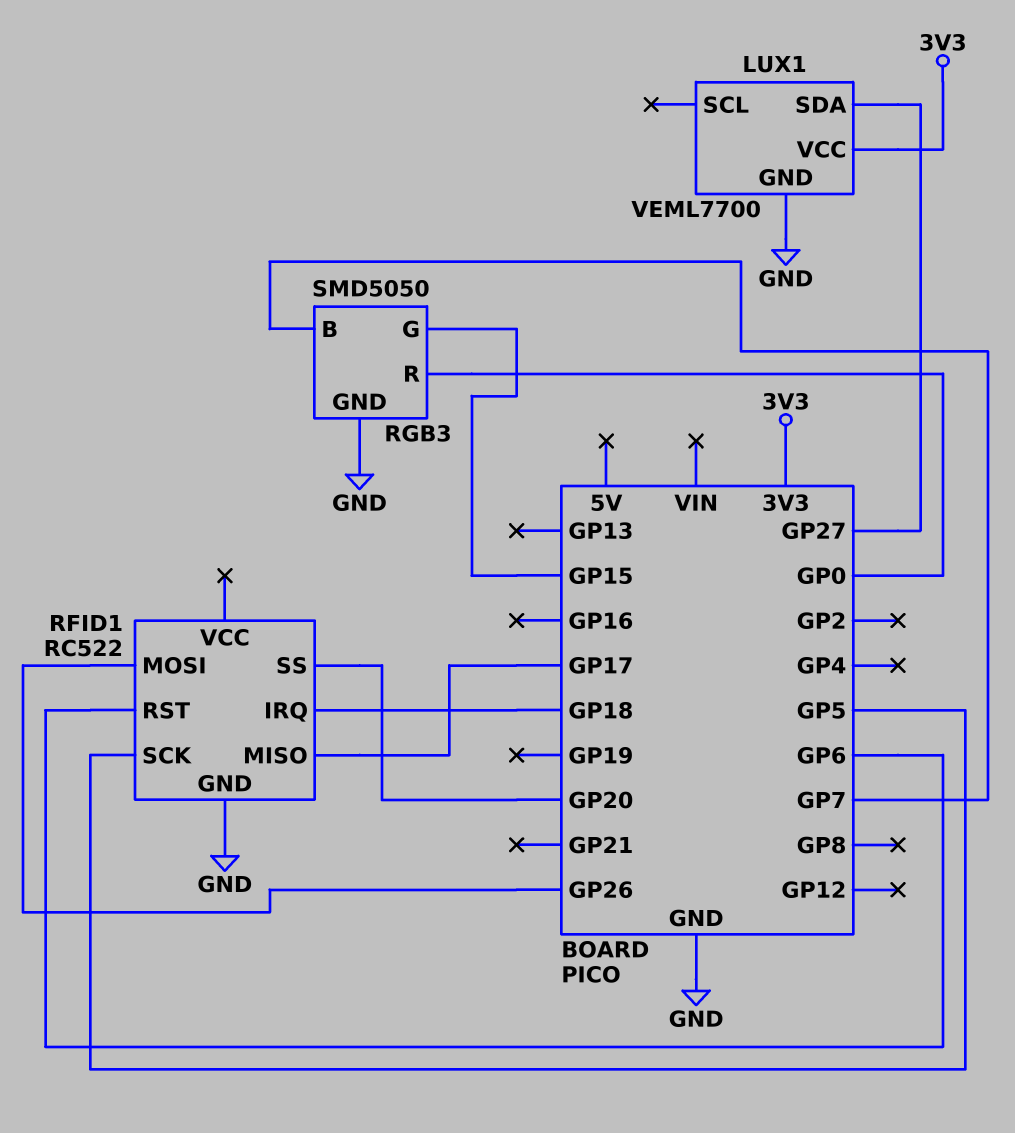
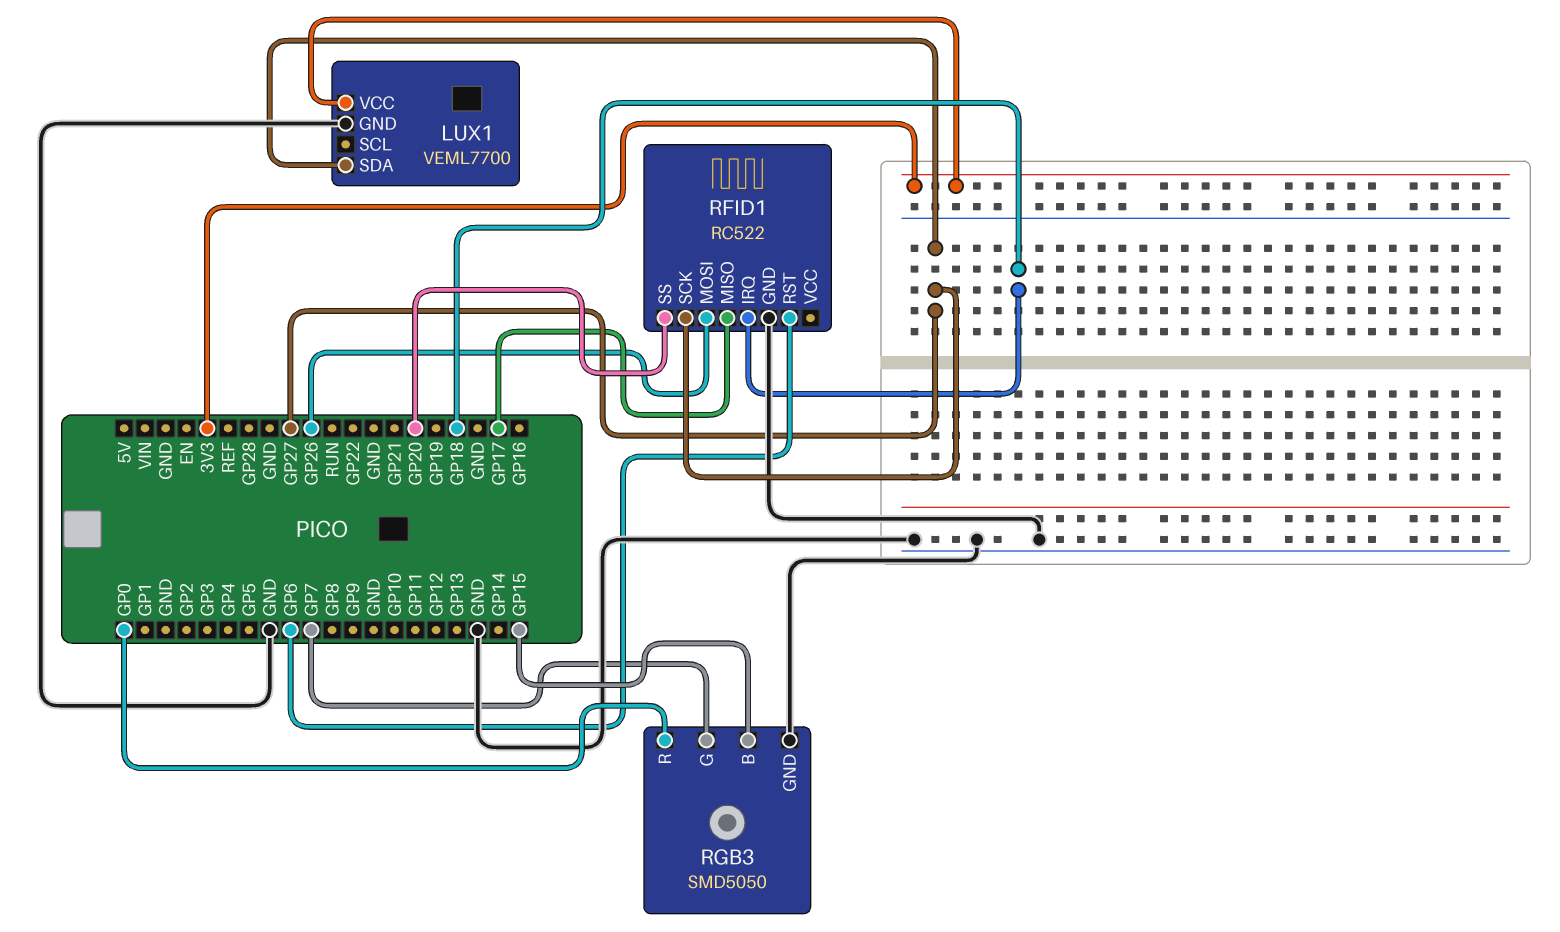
RFID1 pin SCK: GP5 -> GP27
RGB3 pin B: GP7 -> GP15
RGB3 pin G: GP15 -> GP7

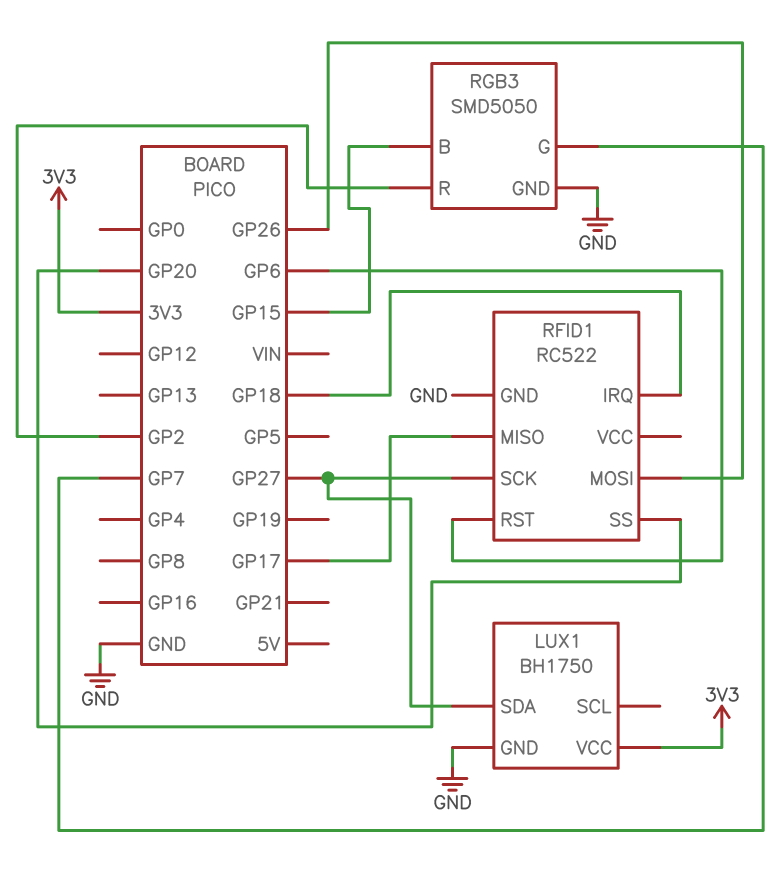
LUX1: VEML7700 -> BH1750
RGB3 pin R: GP0 -> GP2

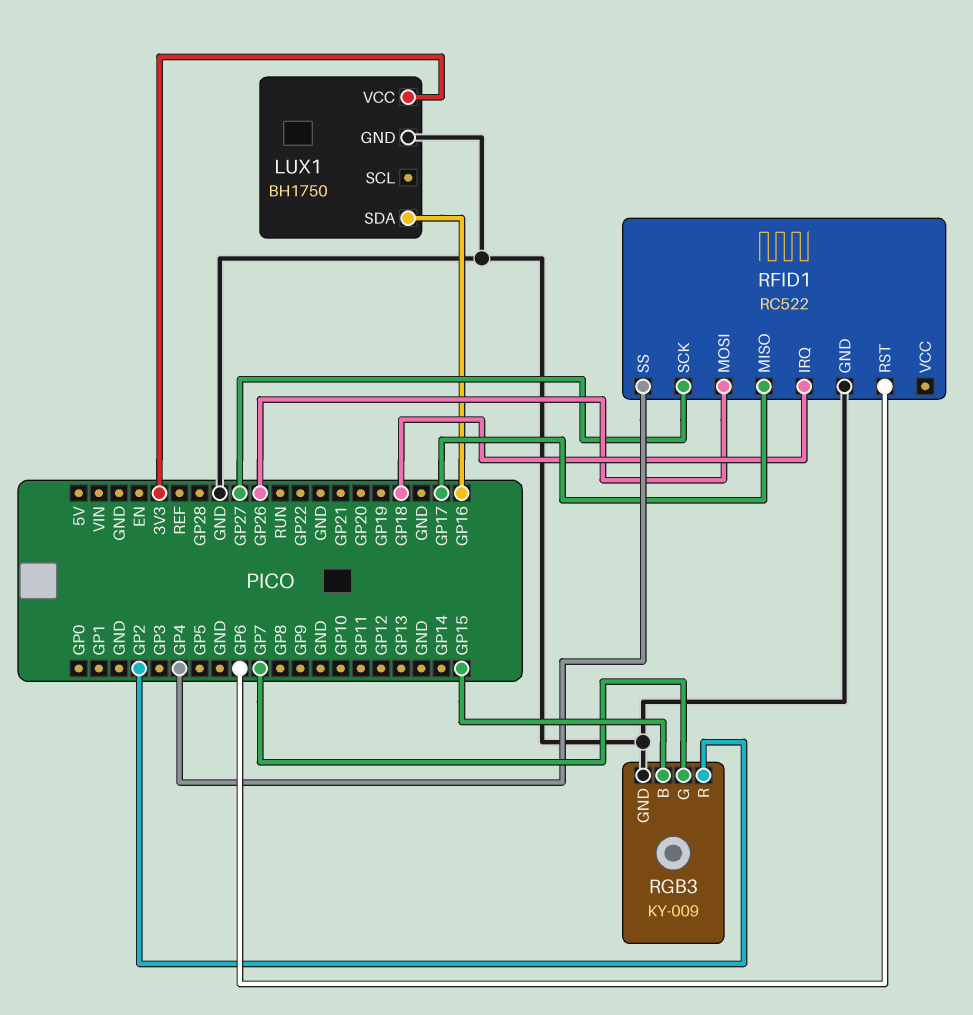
LUX1 pin SDA: GP27 -> GP16
RFID1 pin SS: GP20 -> GP4
RGB3: SMD5050 -> KY-009

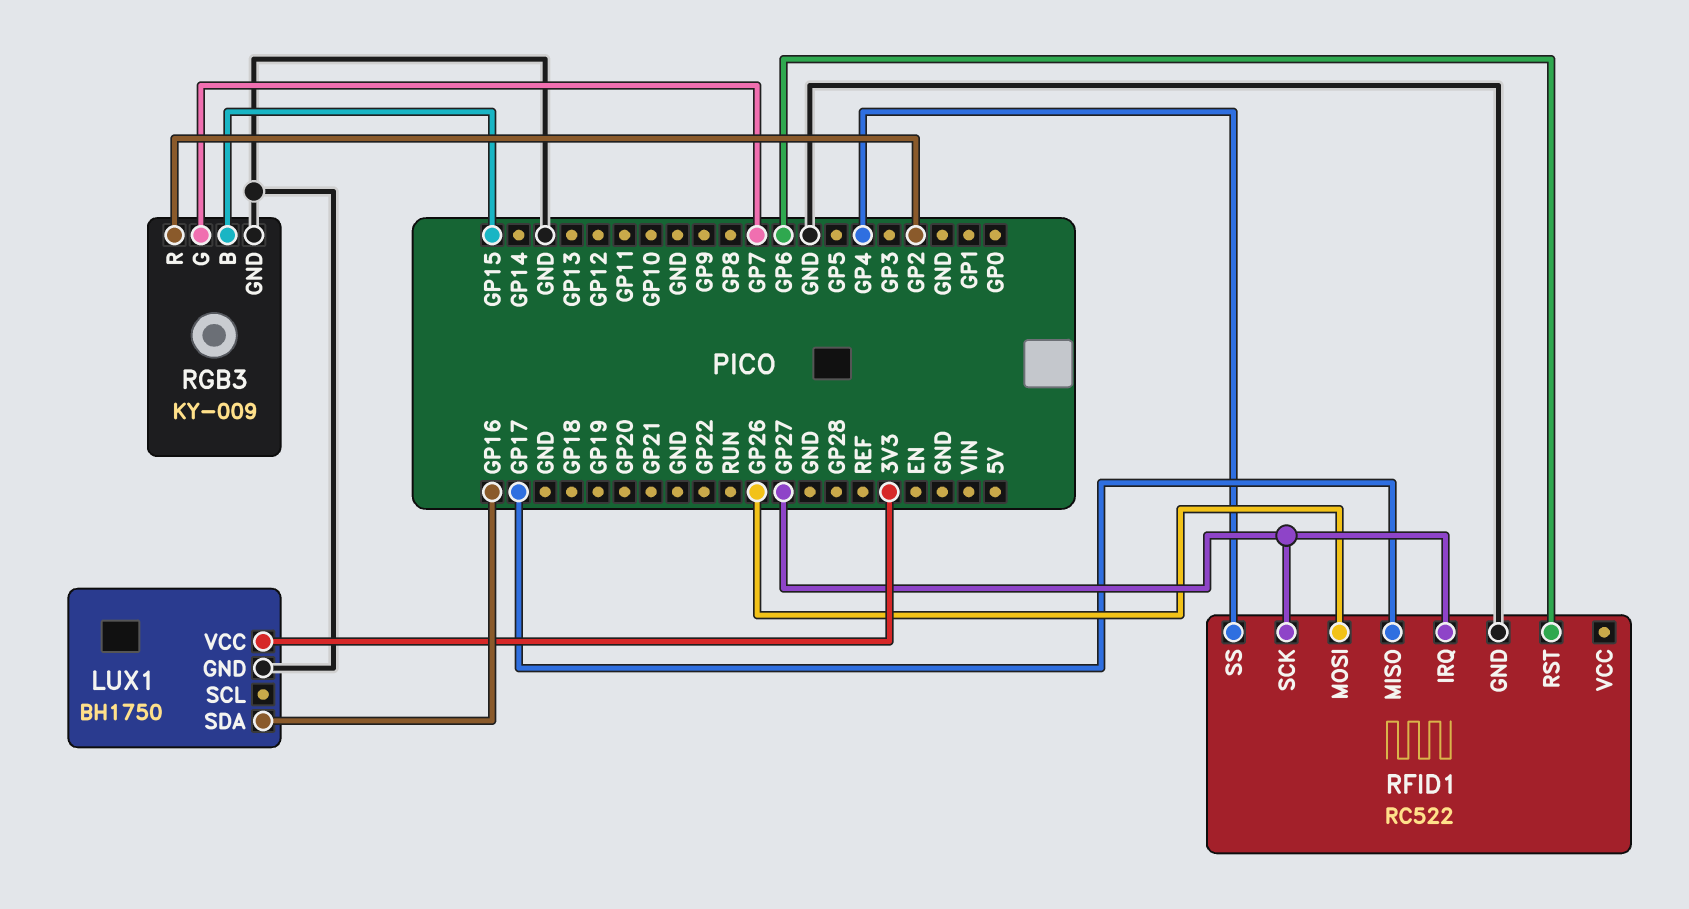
RFID1 pin IRQ: GP18 -> GP27

